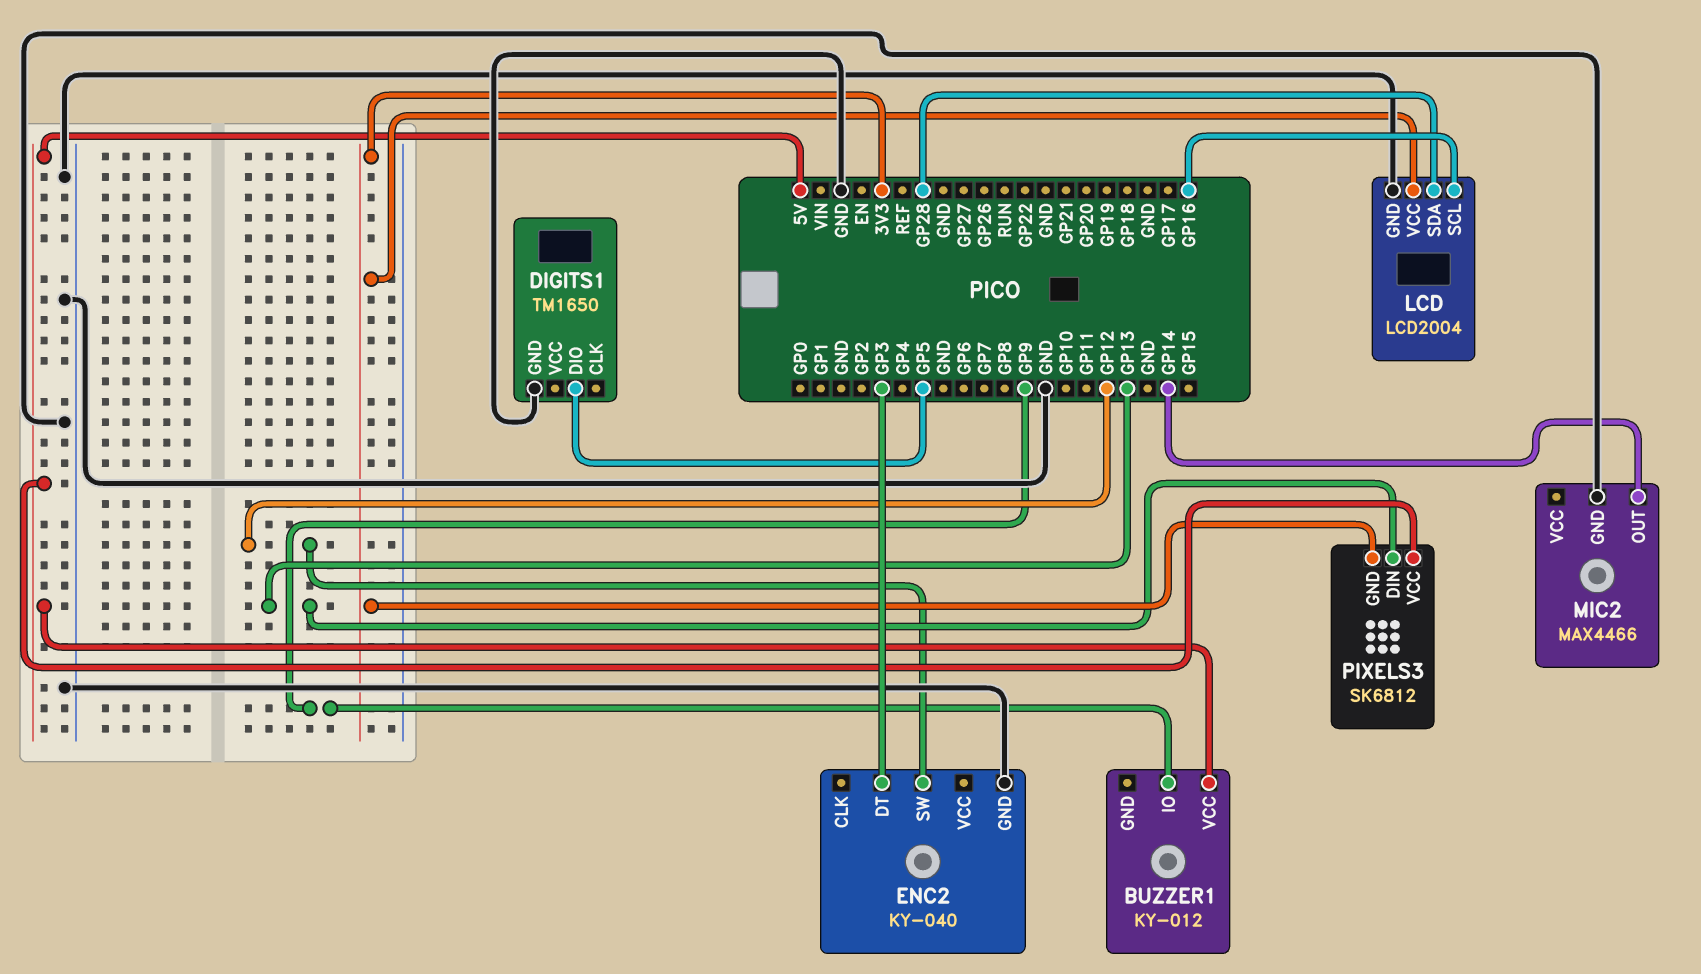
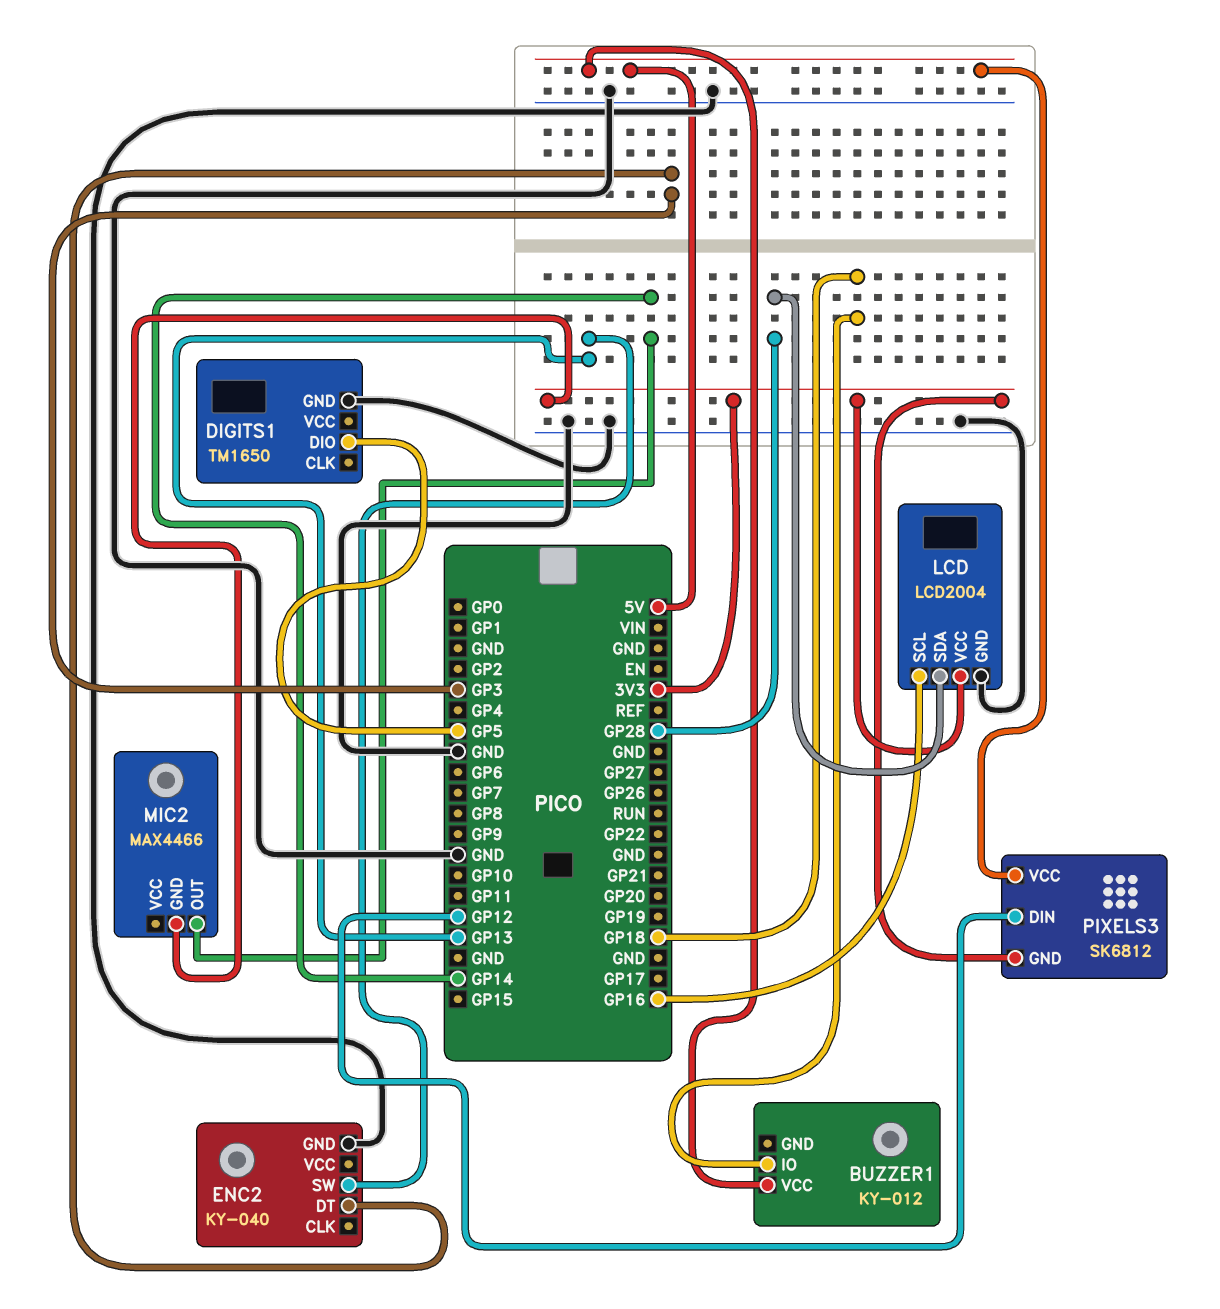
BUZZER1 pin IO: GP9 -> GP18
ENC2 pin SW: GP12 -> GP13
MIC2 pin GND: GND -> 3V3
PIXELS3 pin DIN: GP13 -> GP12

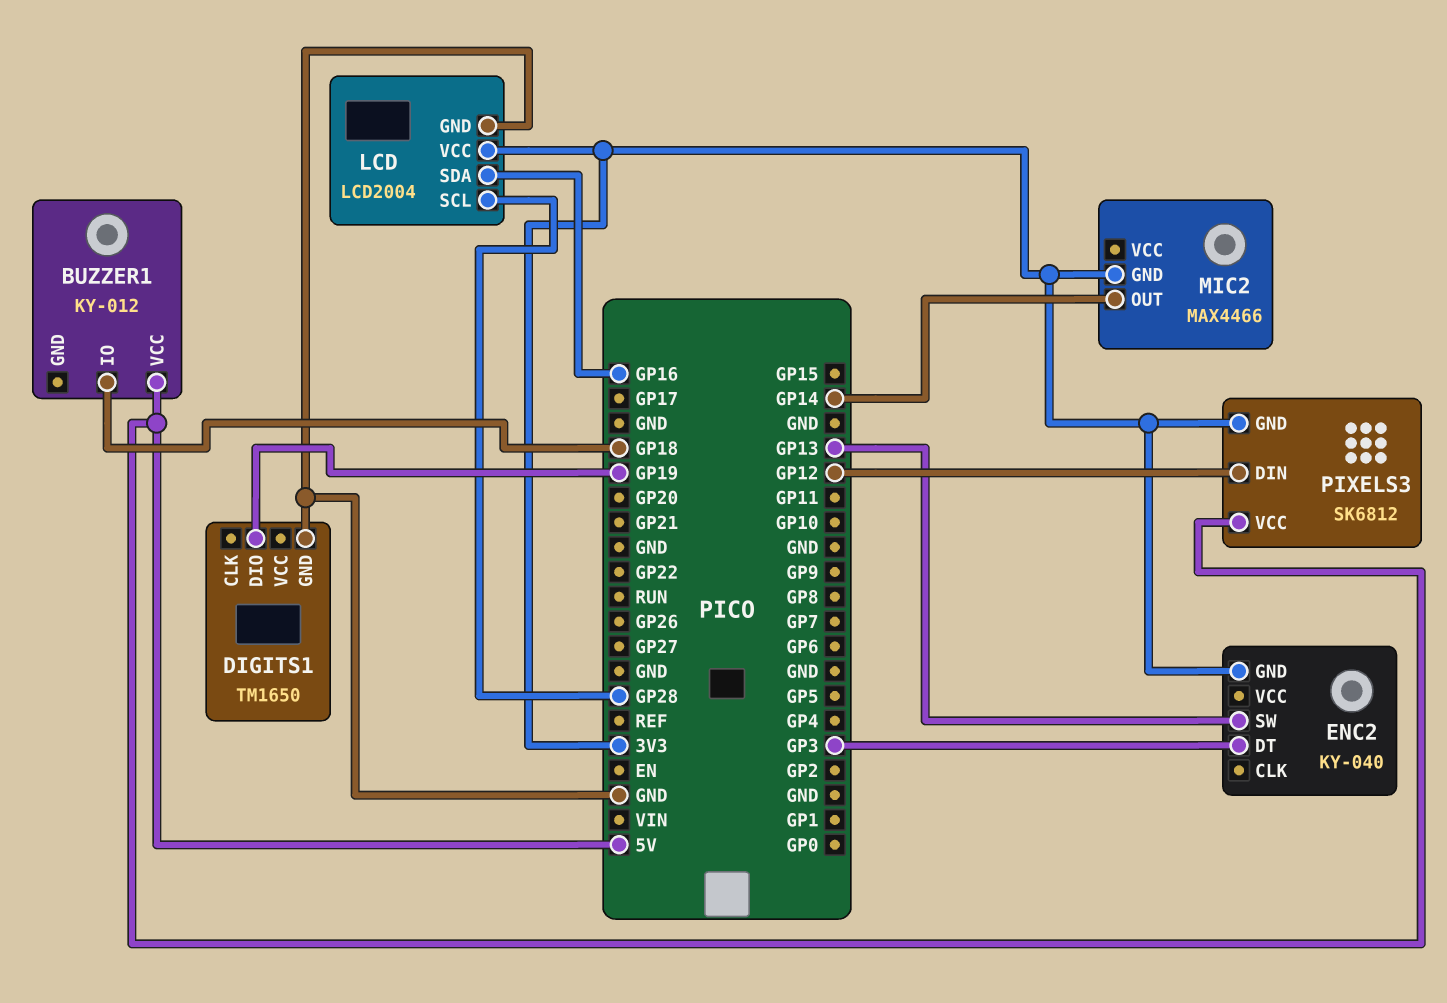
DIGITS1 pin DIO: GP5 -> GP19
ENC2 pin GND: GND -> 3V3
LCD pin SCL: GP16 -> GP28
LCD pin SDA: GP28 -> GP16

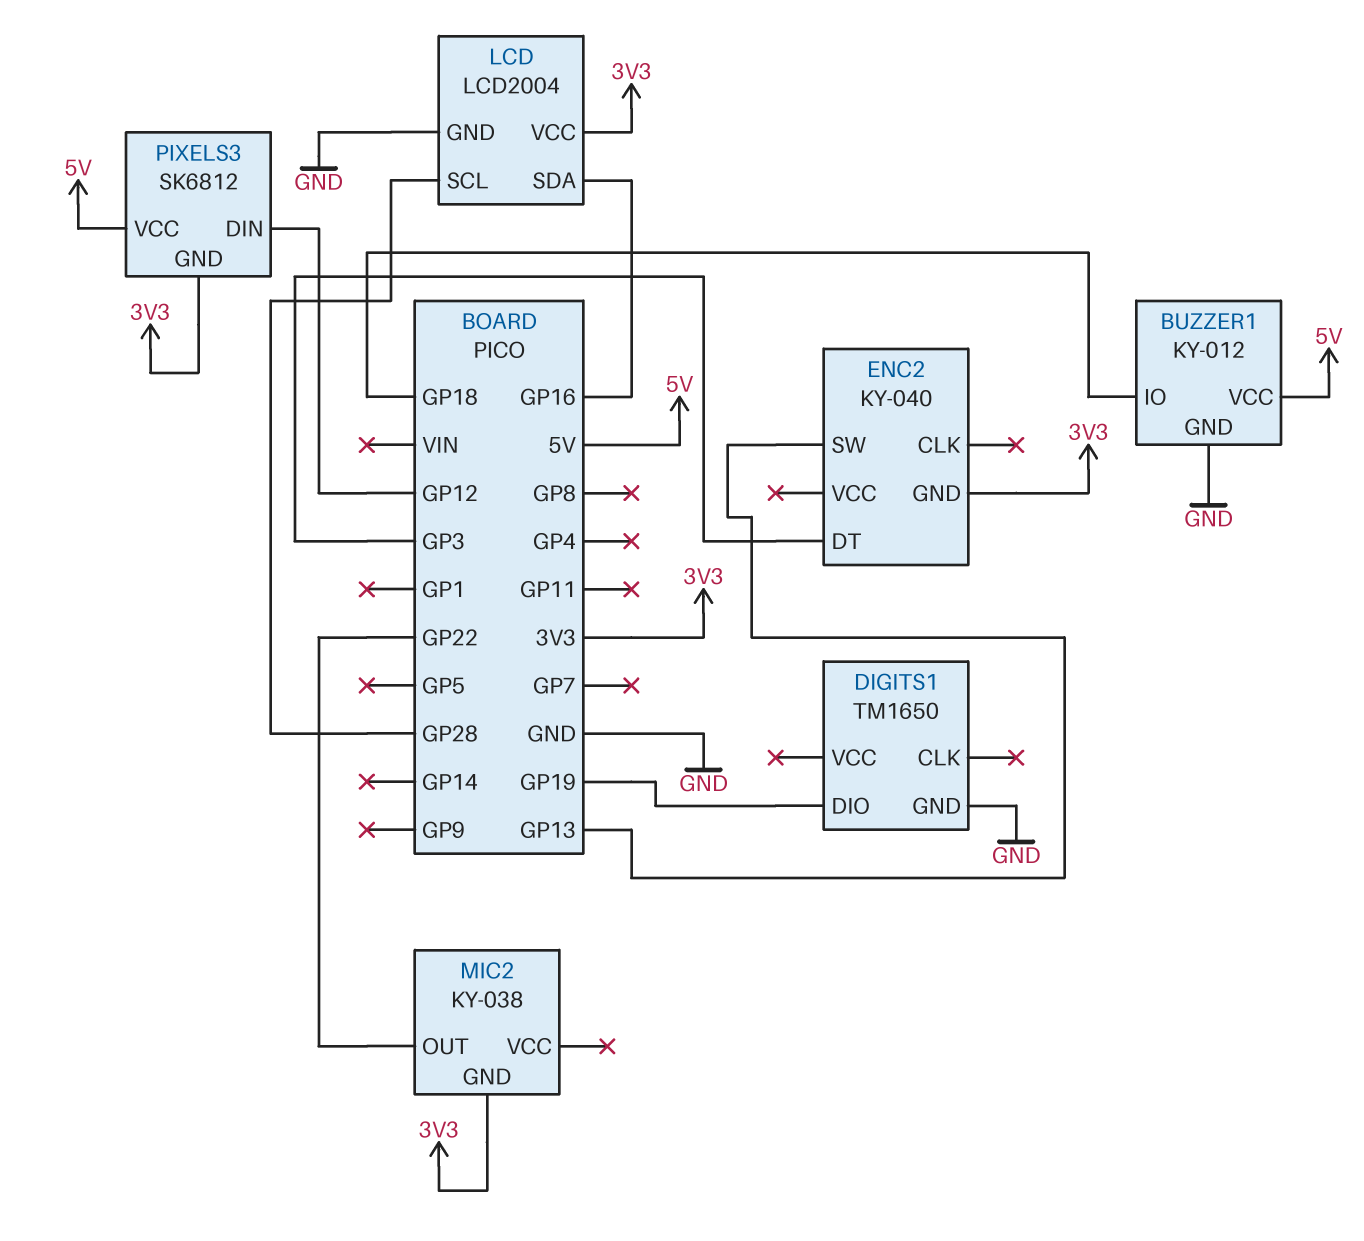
BUZZER1 pin GND: none -> GND
MIC2: MAX4466 -> KY-038
MIC2 pin OUT: GP14 -> GP22

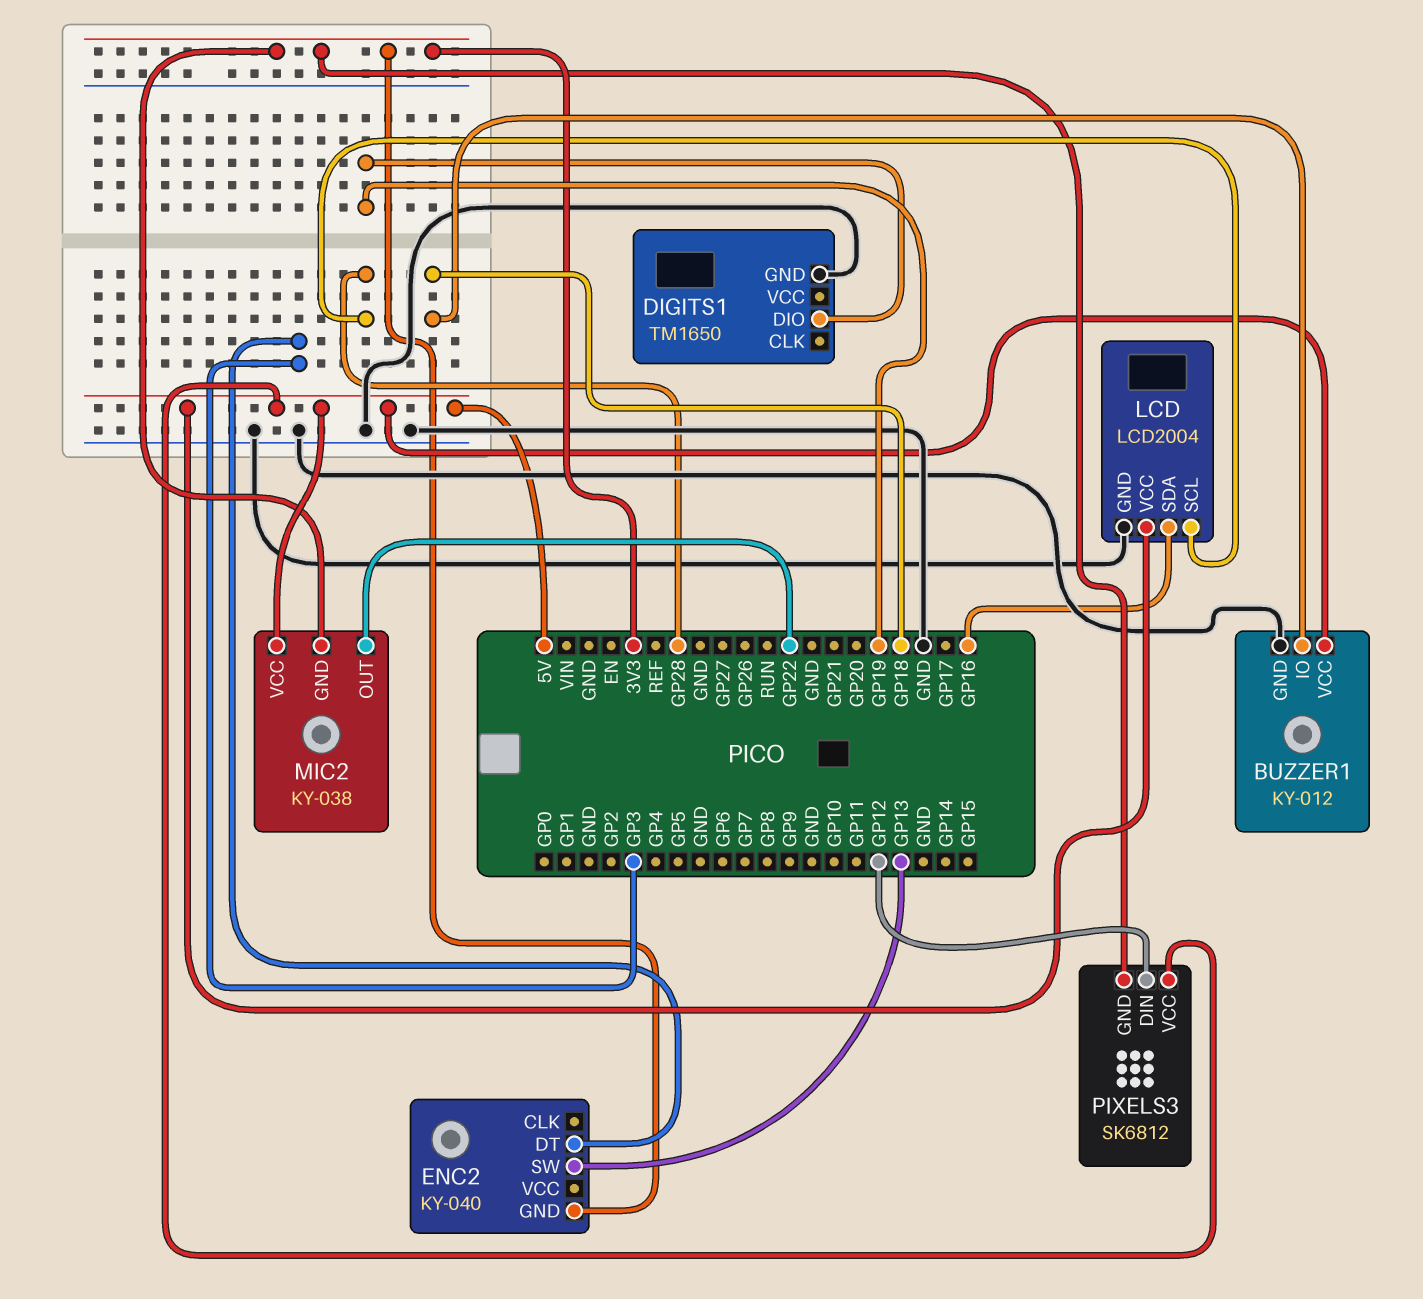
LCD pin VCC: 3V3 -> 5V
MIC2 pin VCC: none -> 5V

